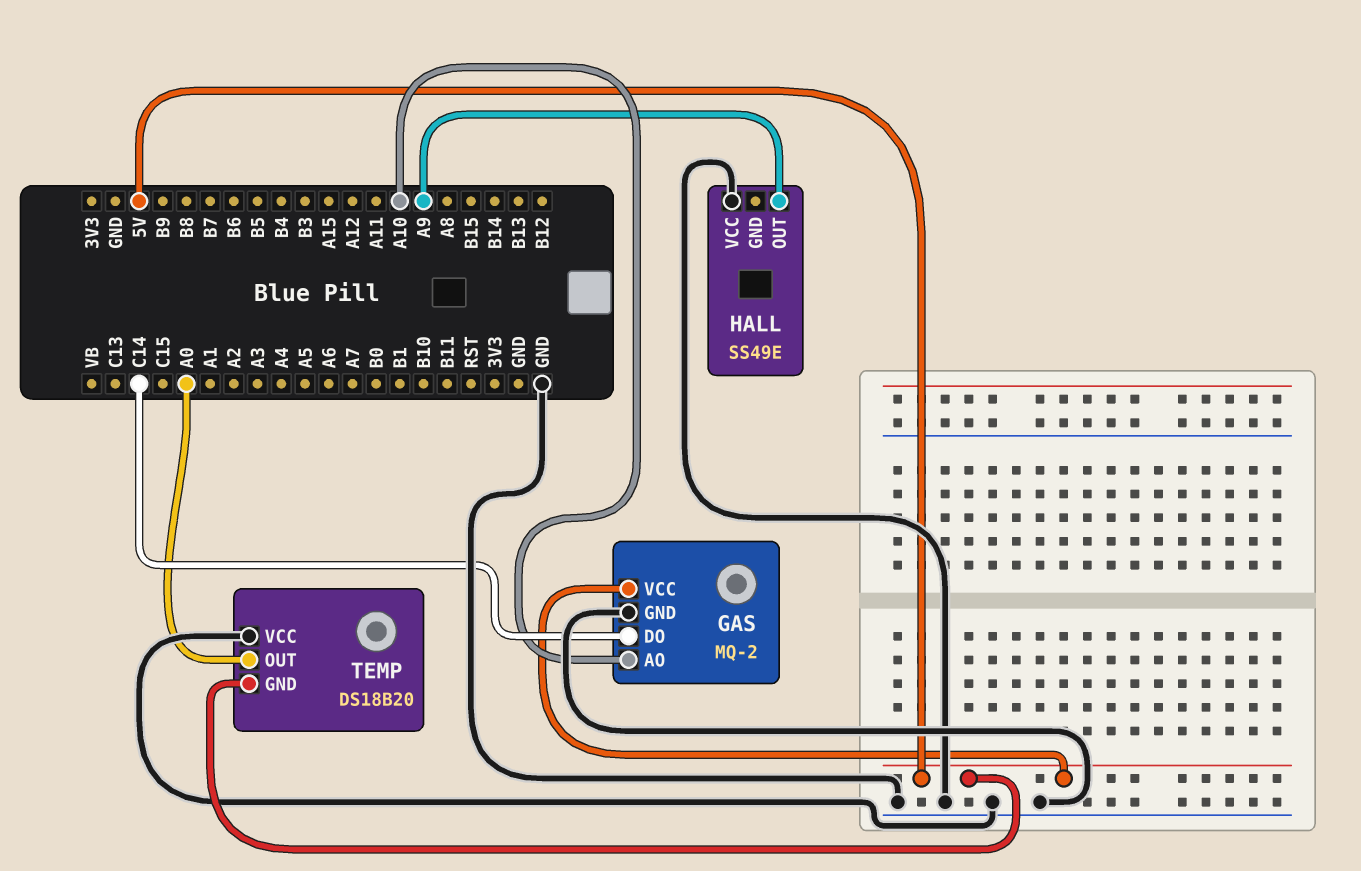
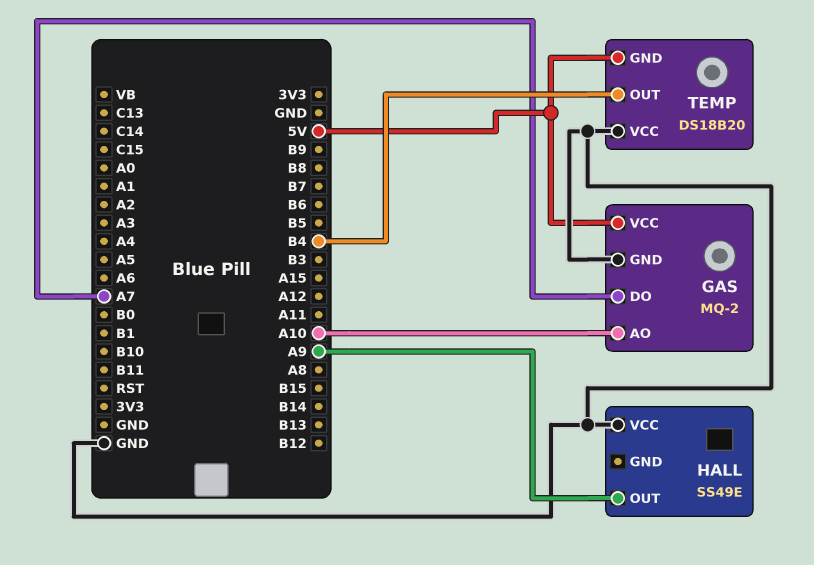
GAS pin DO: C14 -> A7
TEMP pin OUT: A0 -> B4

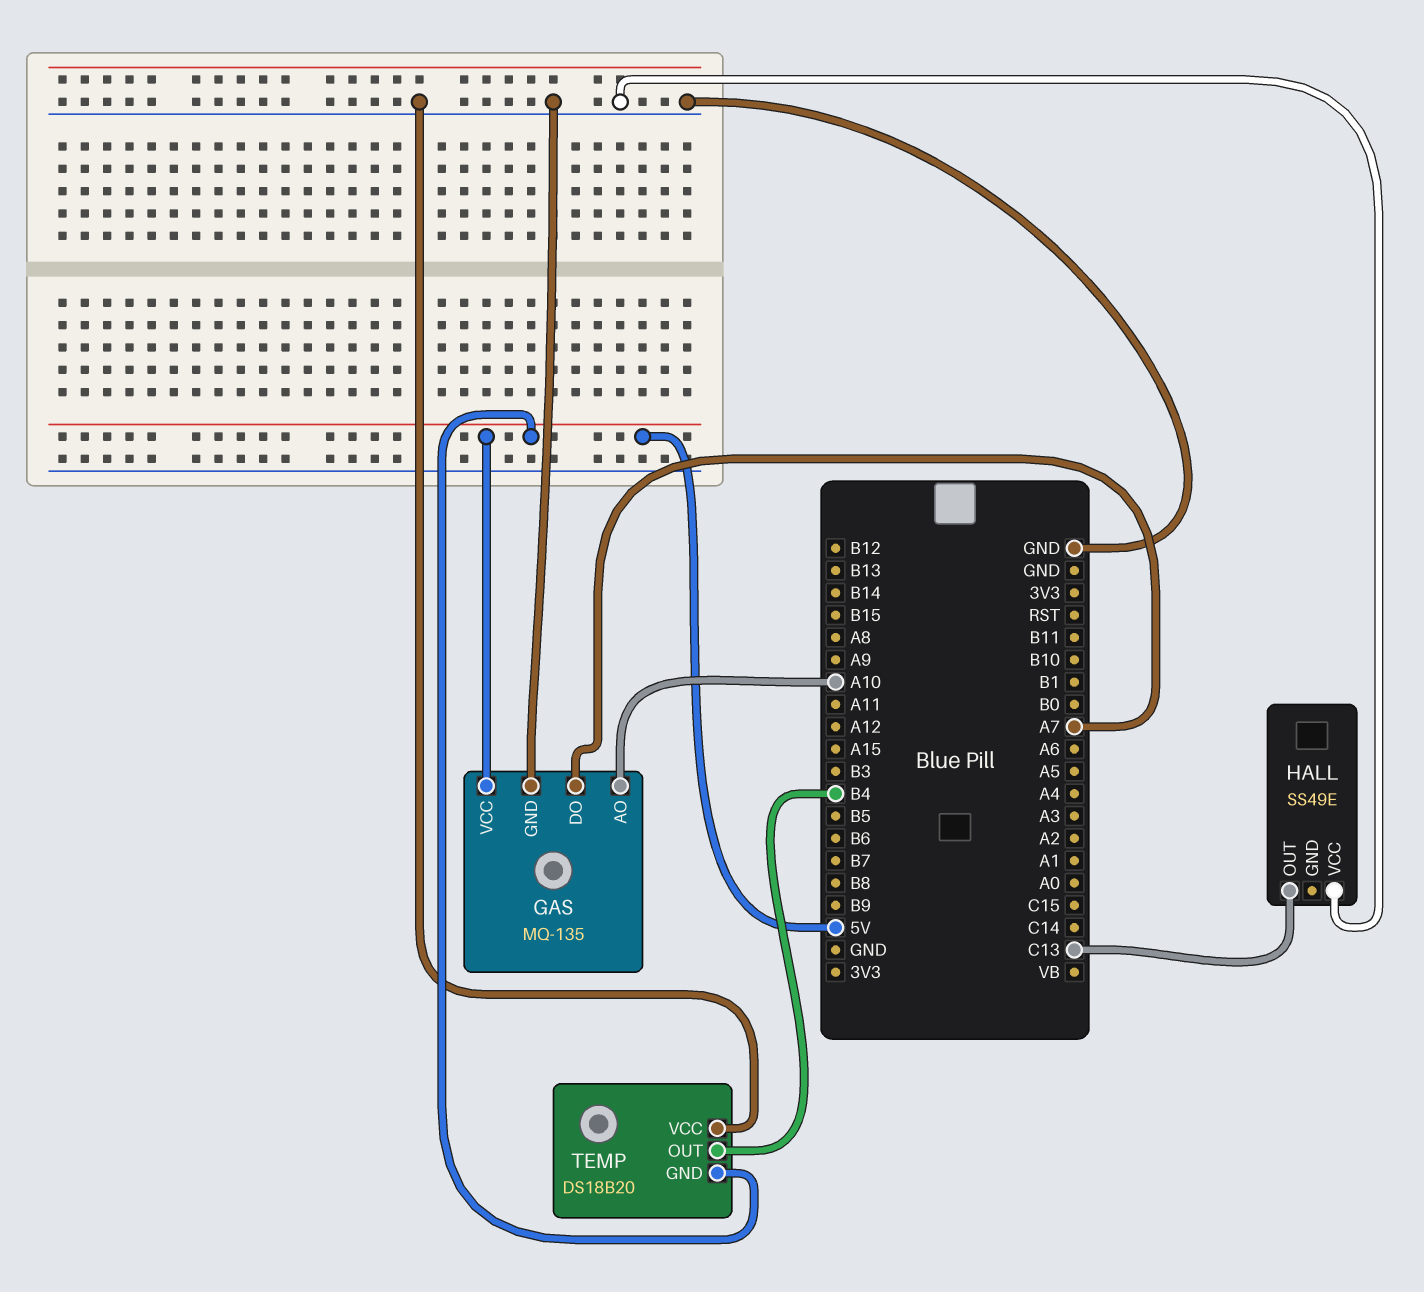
GAS: MQ-2 -> MQ-135
HALL pin OUT: A9 -> C13

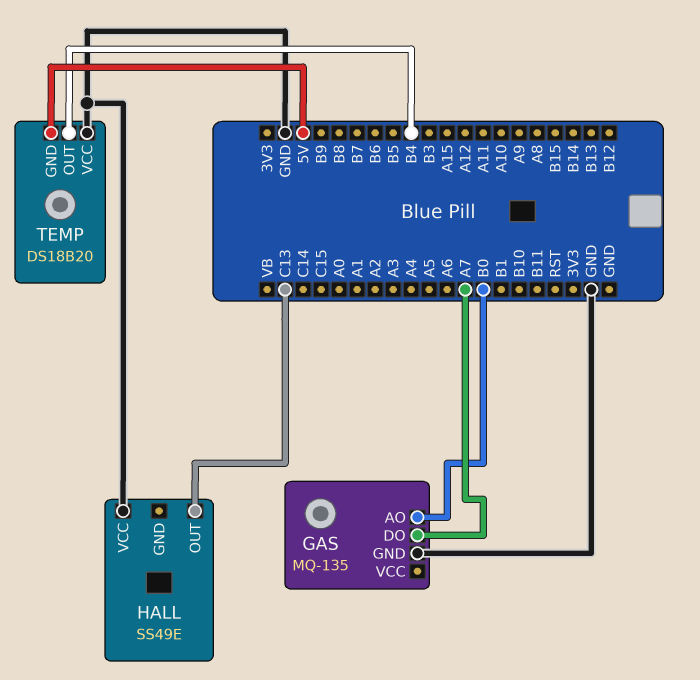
GAS pin AO: A10 -> B0
GAS pin VCC: 5V -> none

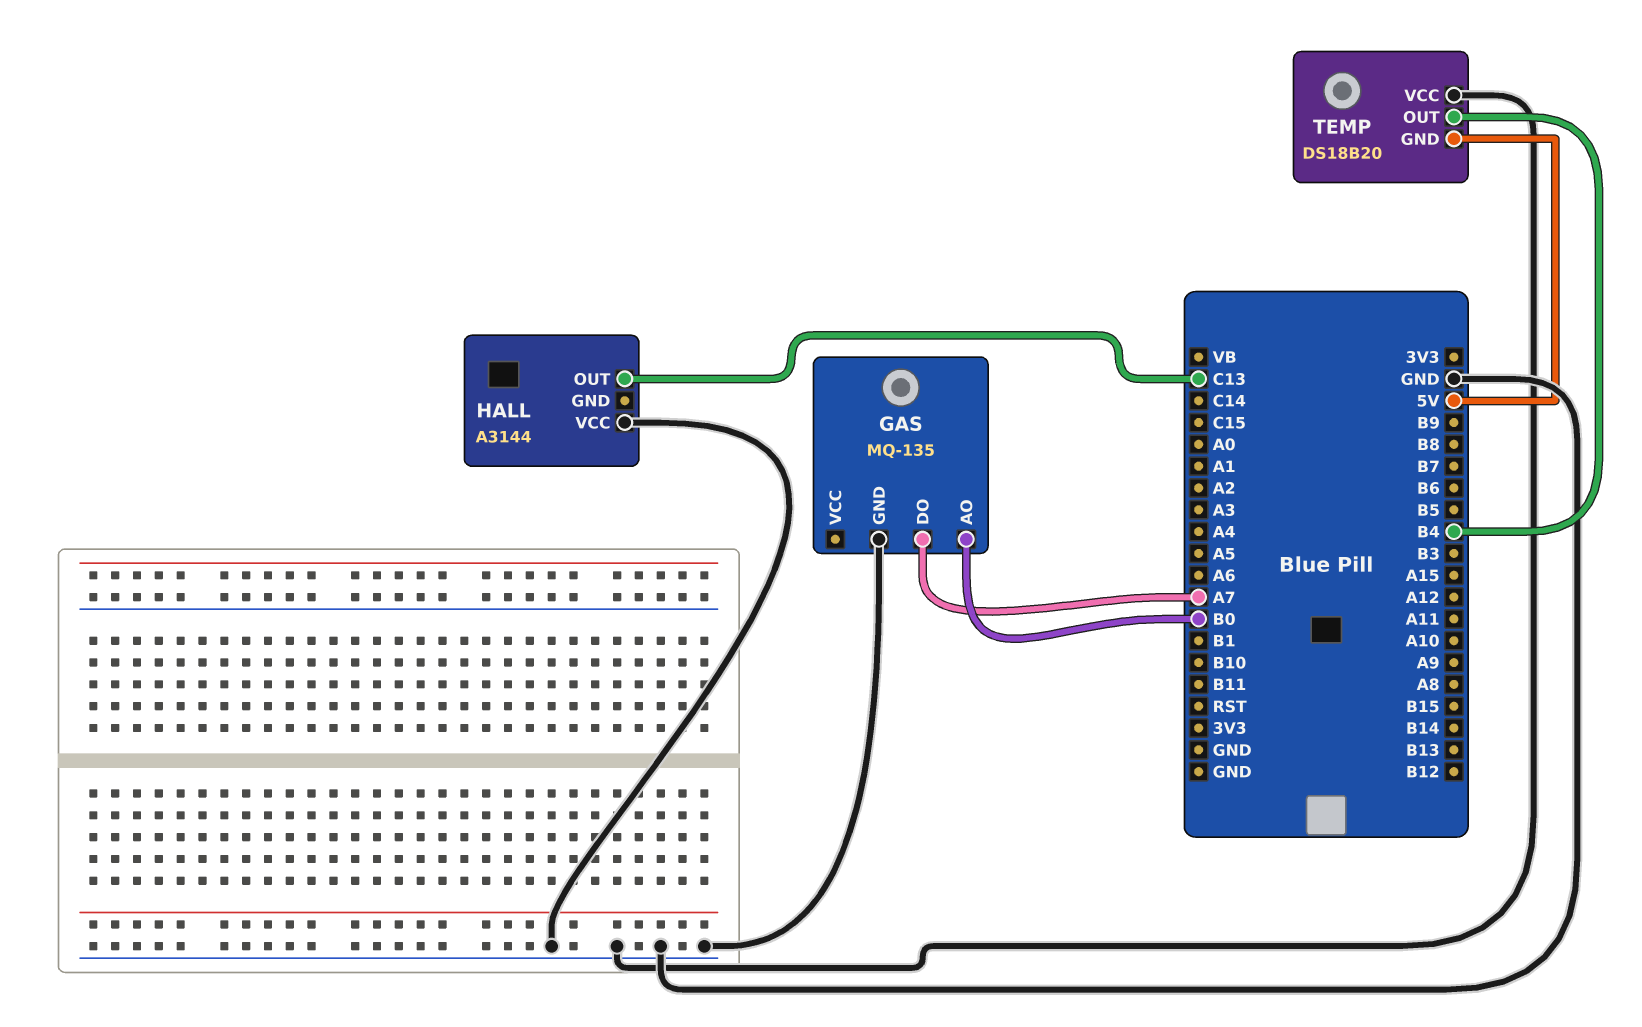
HALL: SS49E -> A3144

